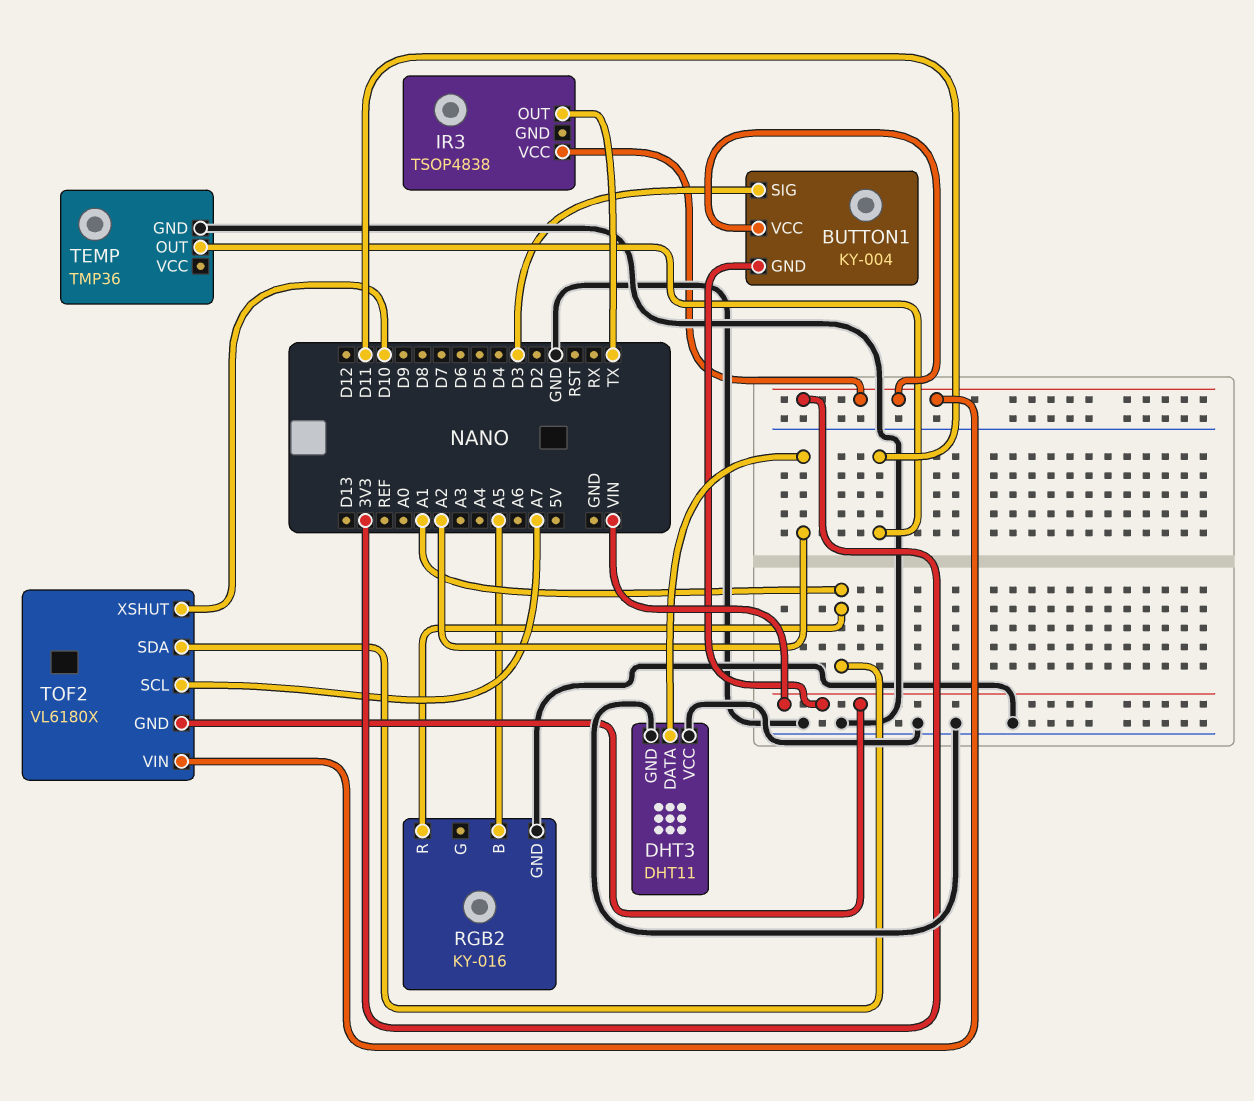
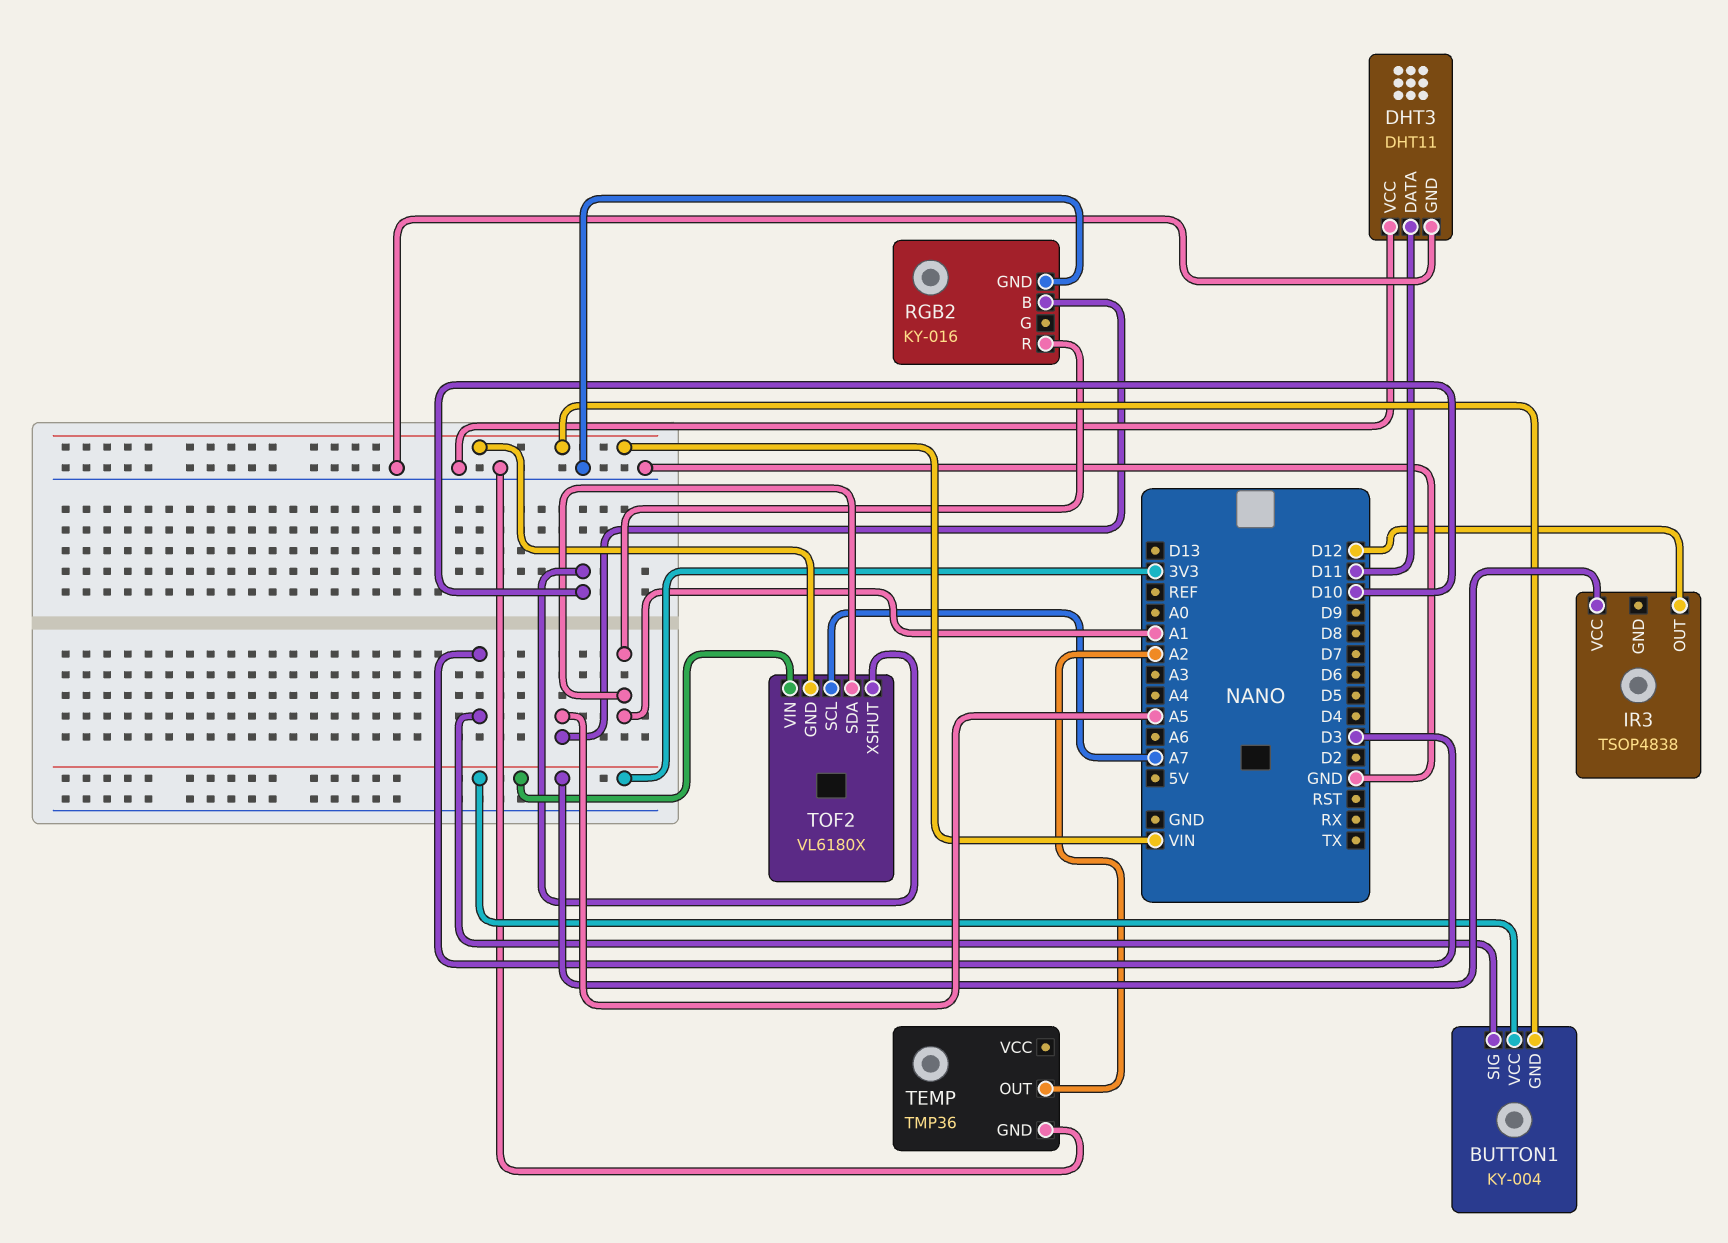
DHT3 pin DATA: A2 -> D11
IR3 pin OUT: TX -> D12
TEMP pin OUT: D11 -> A2

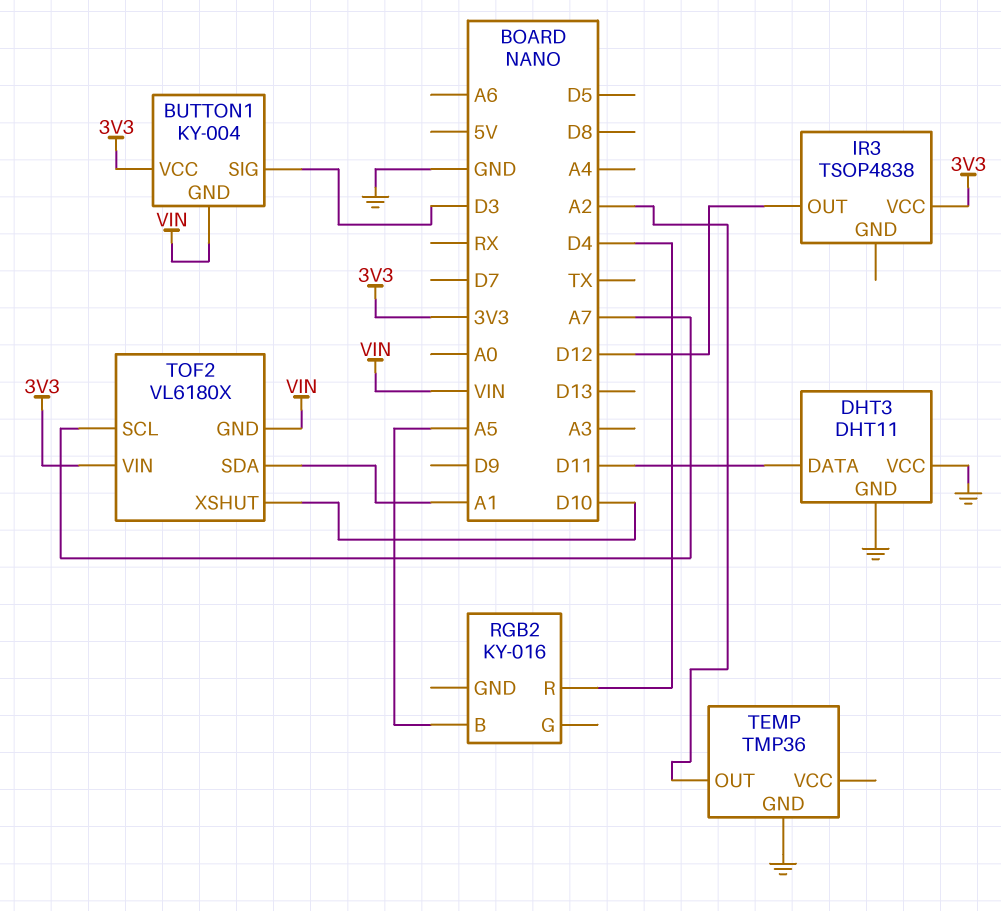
RGB2 pin GND: GND -> none
RGB2 pin R: A1 -> D4

